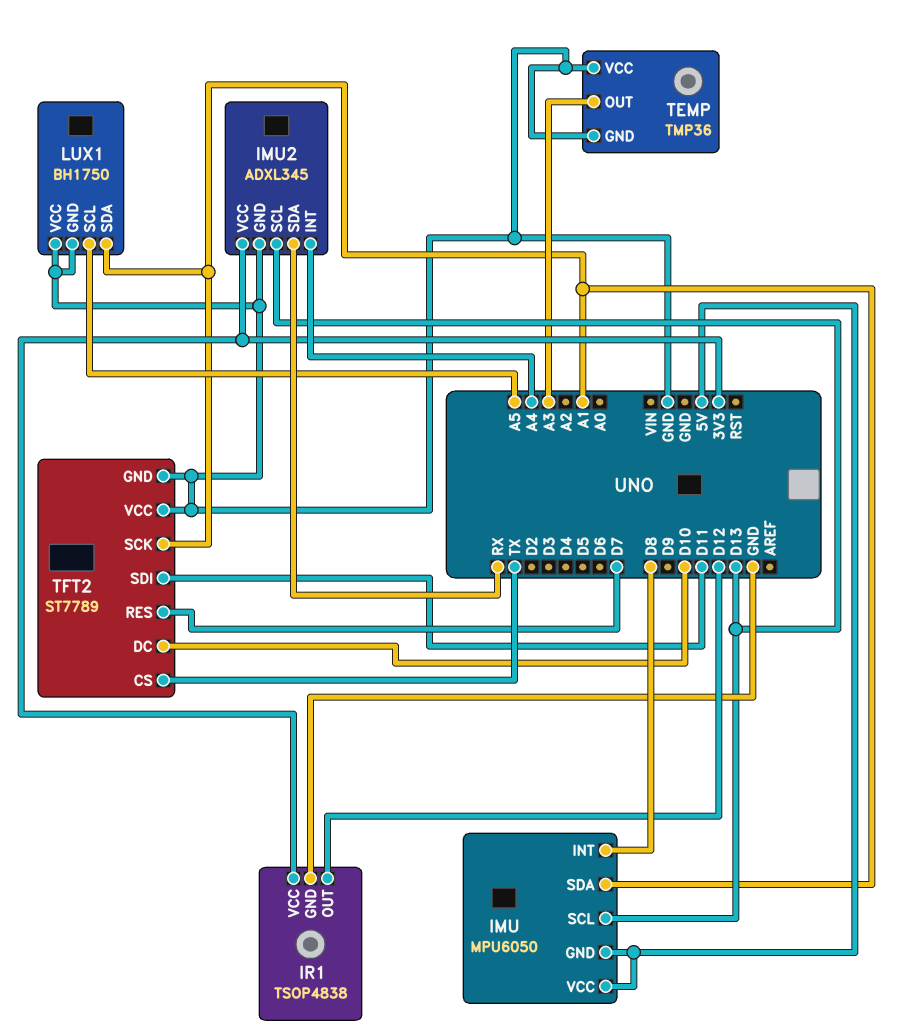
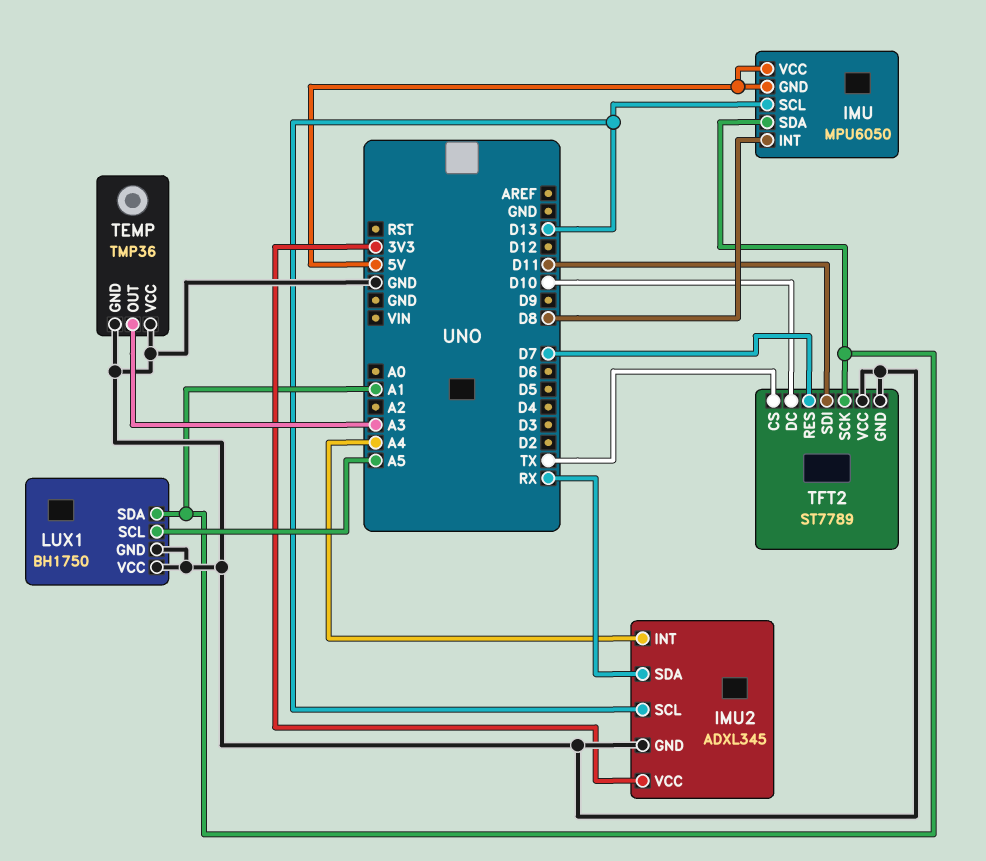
IR1: TSOP4838 -> none
IR1 pin GND: GND -> none
IR1 pin OUT: D12 -> none
IR1 pin VCC: 3V3 -> none

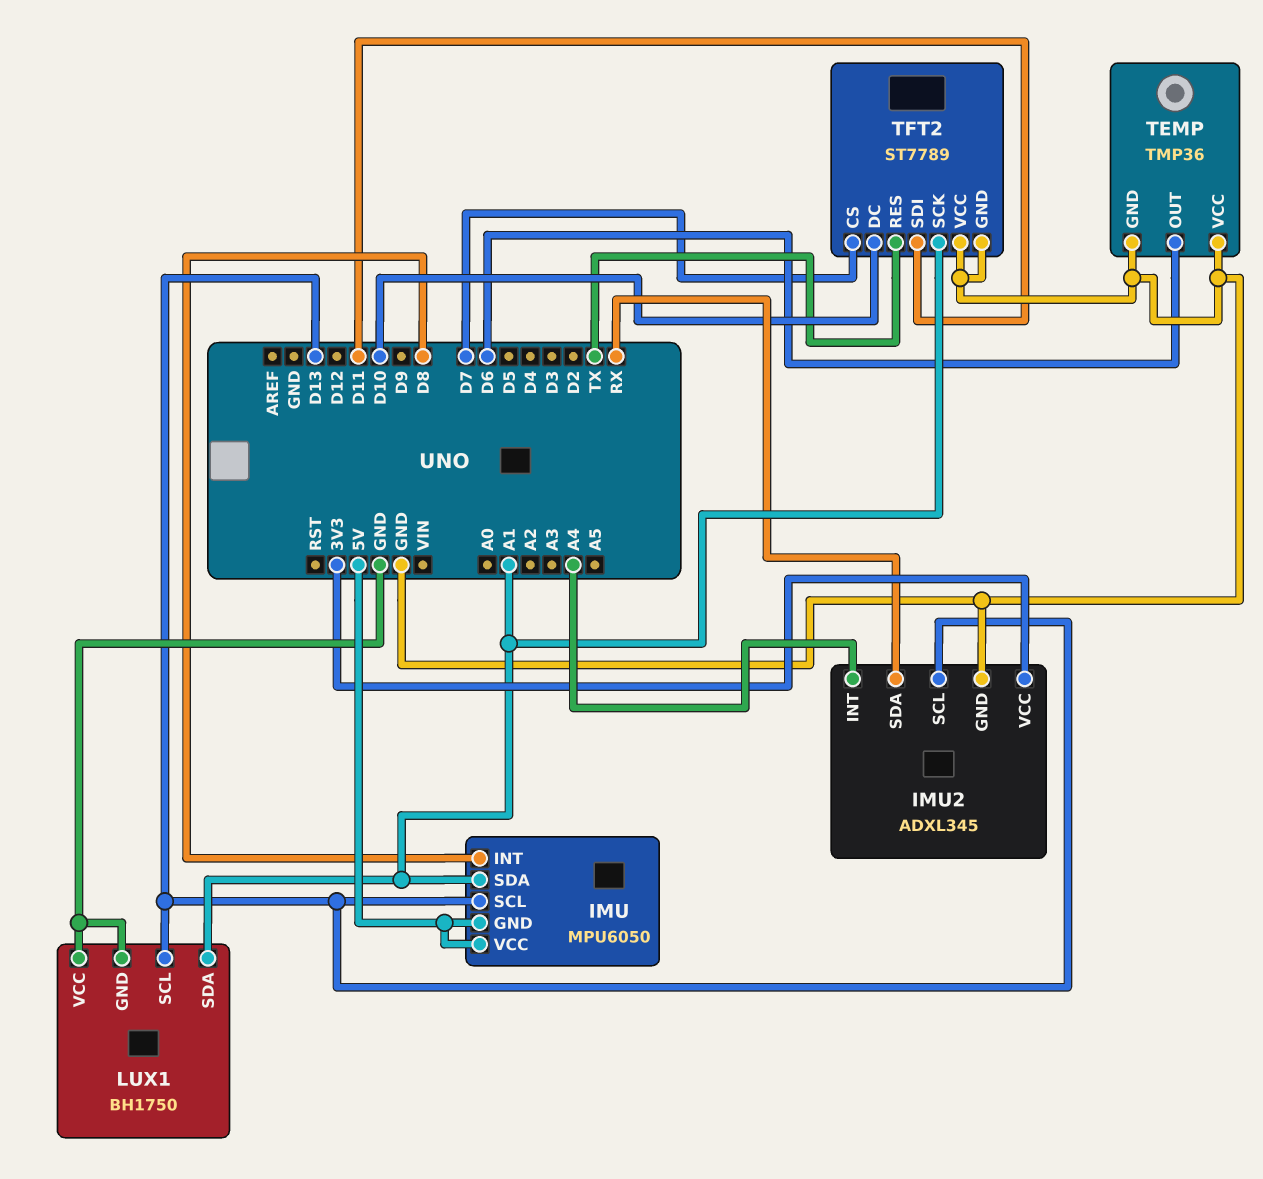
LUX1 pin SCL: A5 -> D13
TEMP pin OUT: A3 -> D6
TFT2 pin CS: TX -> D7
TFT2 pin RES: D7 -> TX

